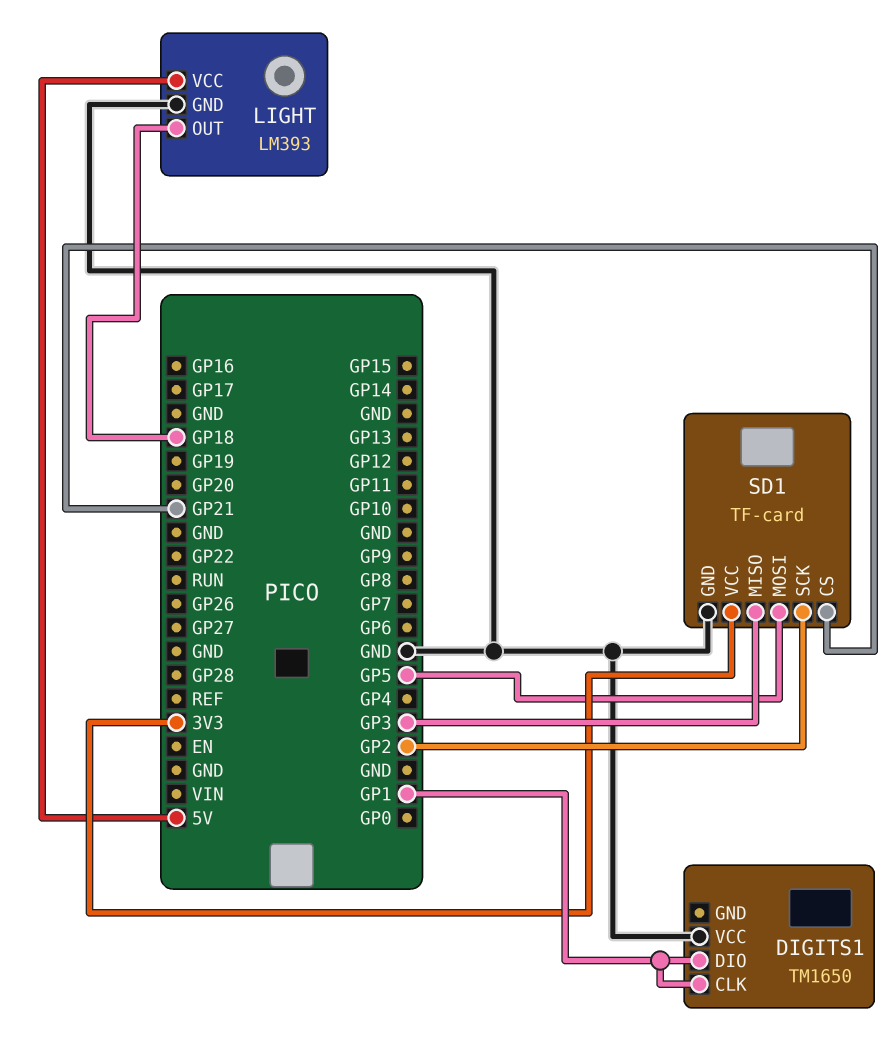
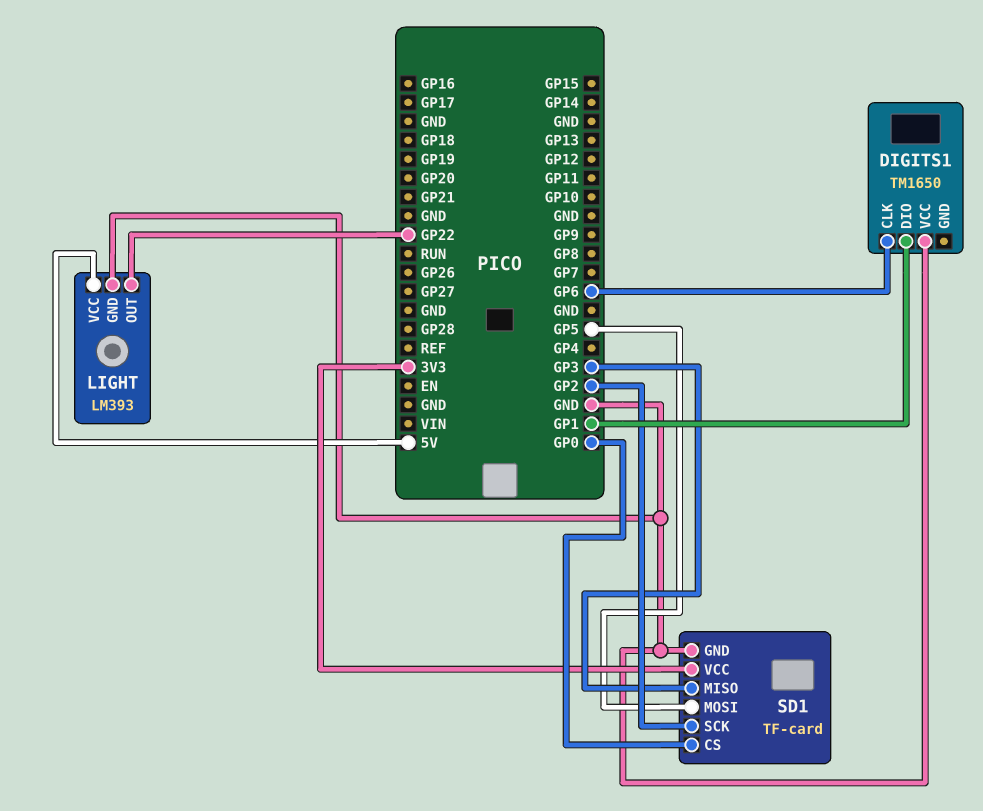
DIGITS1 pin CLK: GP1 -> GP6
LIGHT pin OUT: GP18 -> GP22
SD1 pin CS: GP21 -> GP0

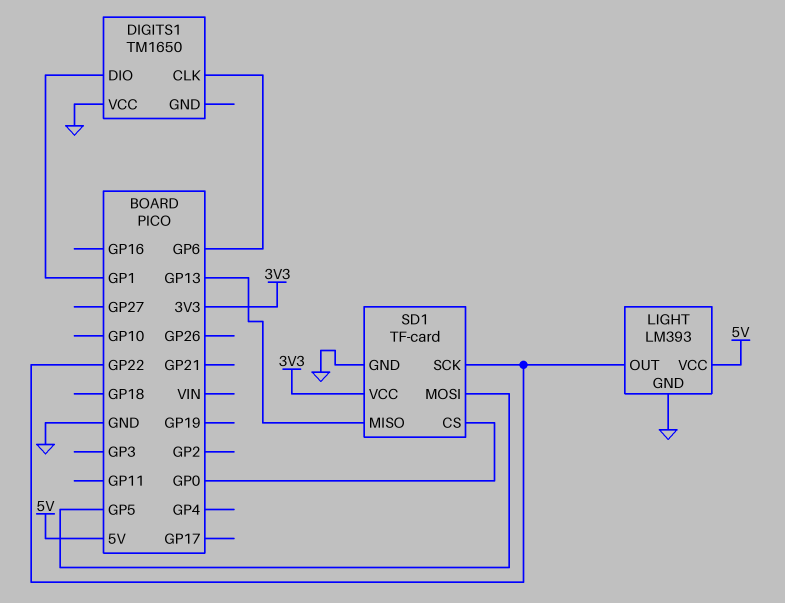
SD1 pin MISO: GP3 -> GP13
SD1 pin SCK: GP2 -> GP22

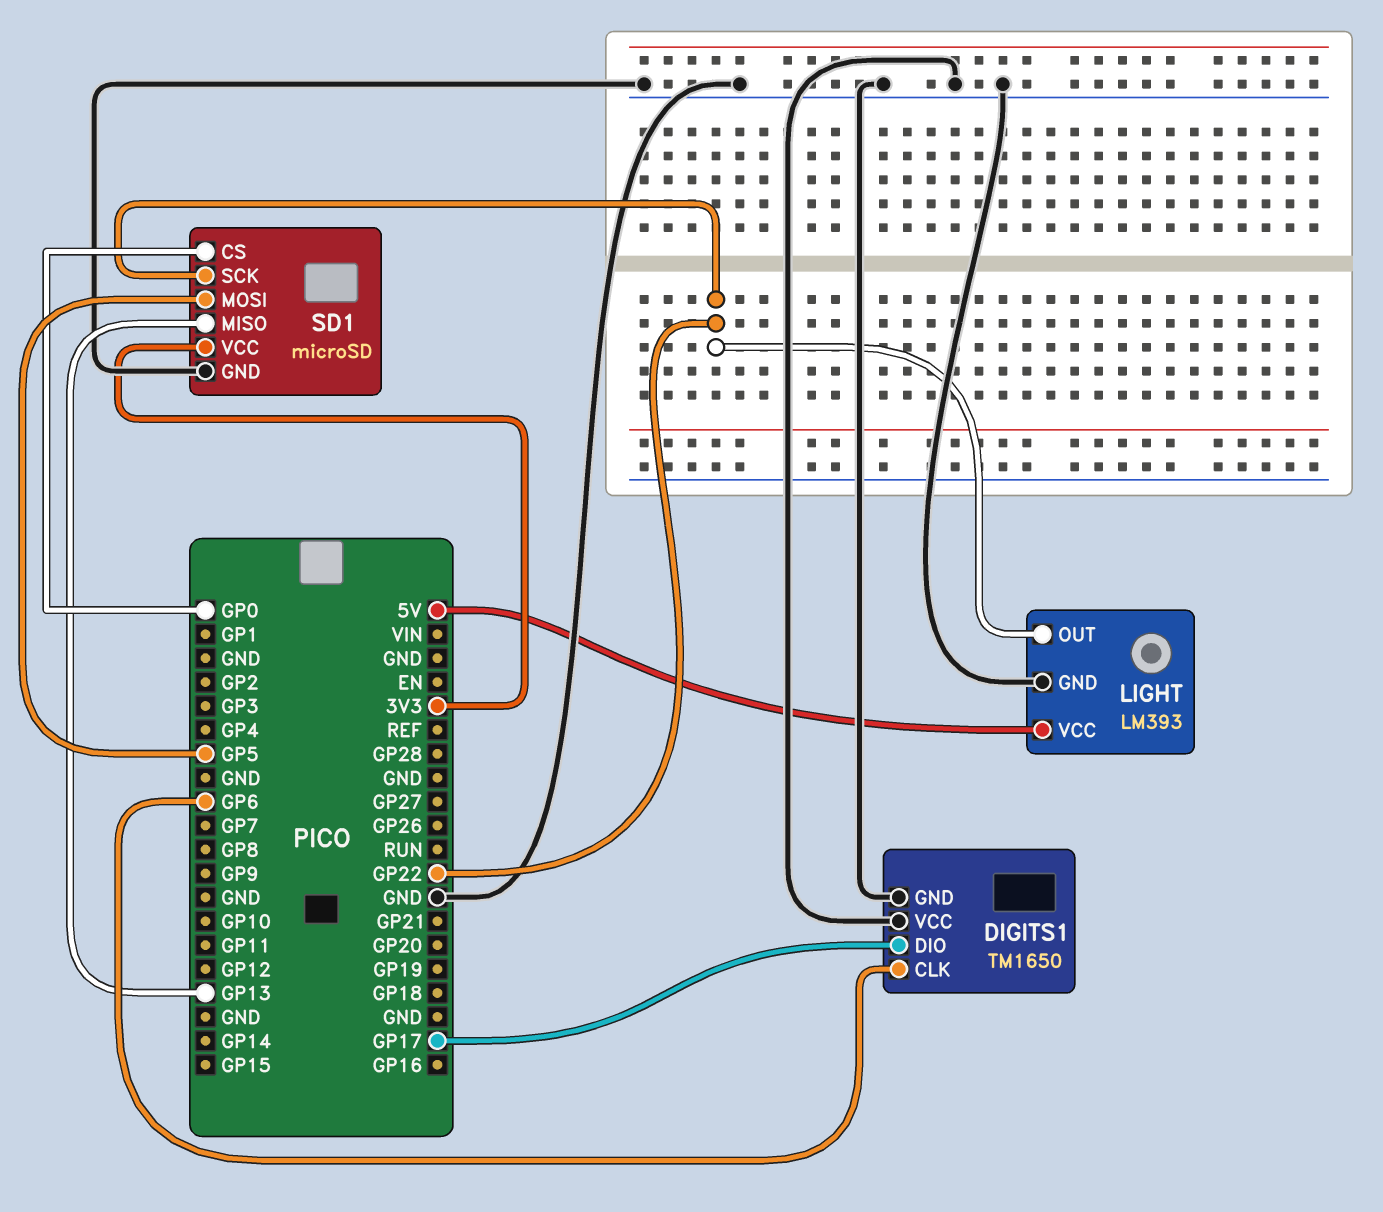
DIGITS1 pin DIO: GP1 -> GP17
DIGITS1 pin GND: none -> GND
SD1: TF-card -> microSD

